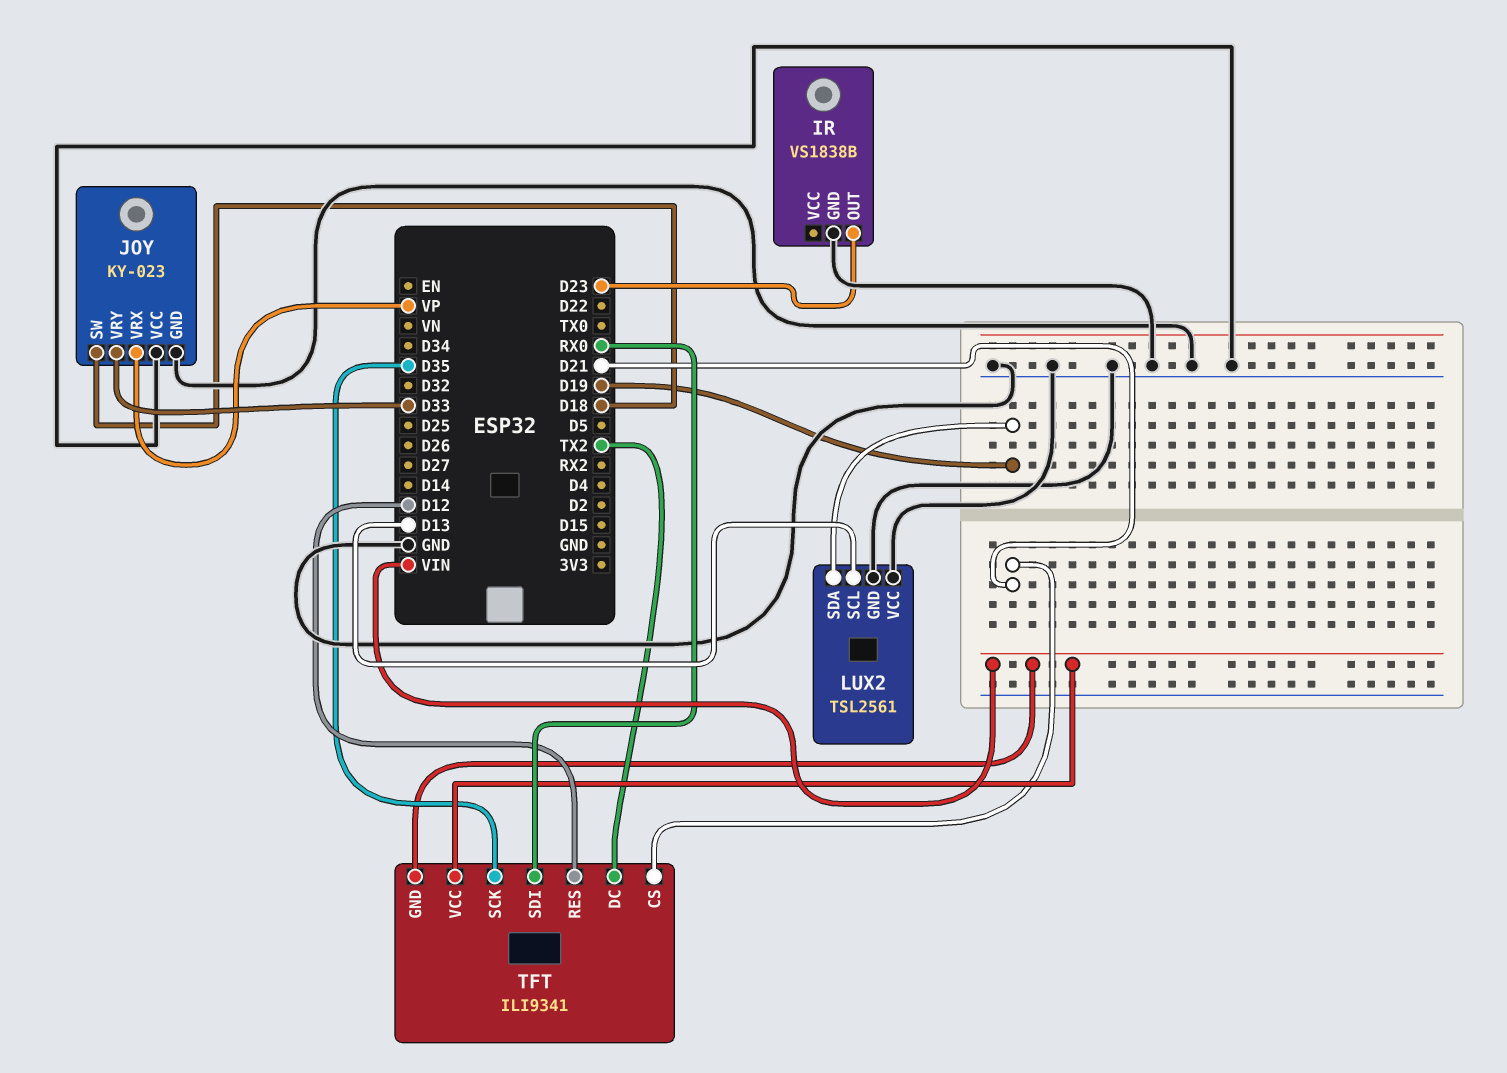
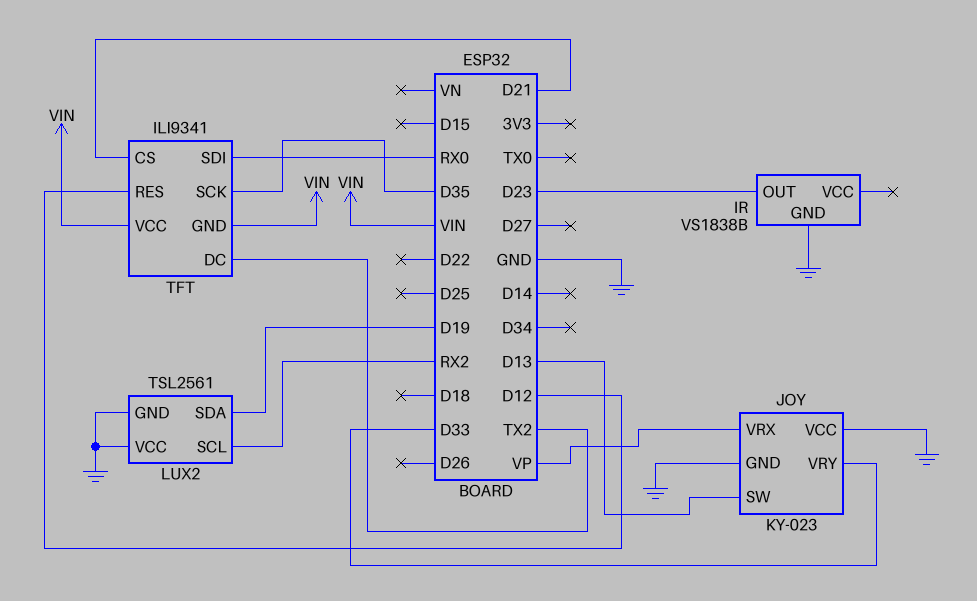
JOY pin SW: D18 -> D13
LUX2 pin SCL: D13 -> RX2

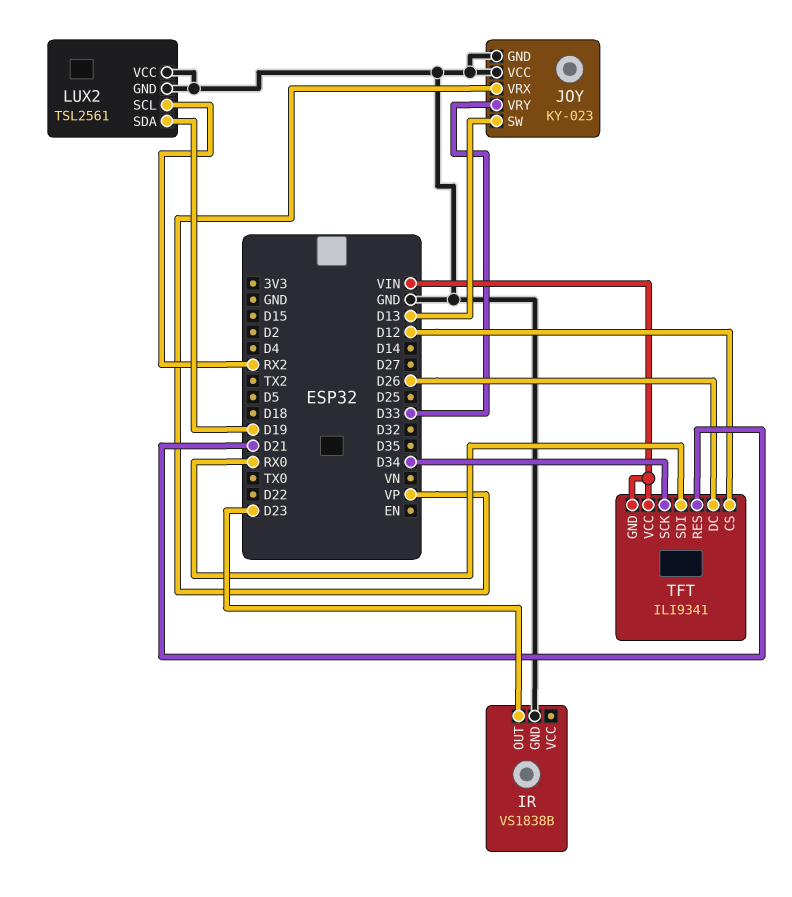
TFT pin CS: D21 -> D12
TFT pin DC: TX2 -> D26
TFT pin RES: D12 -> D21
TFT pin SCK: D35 -> D34

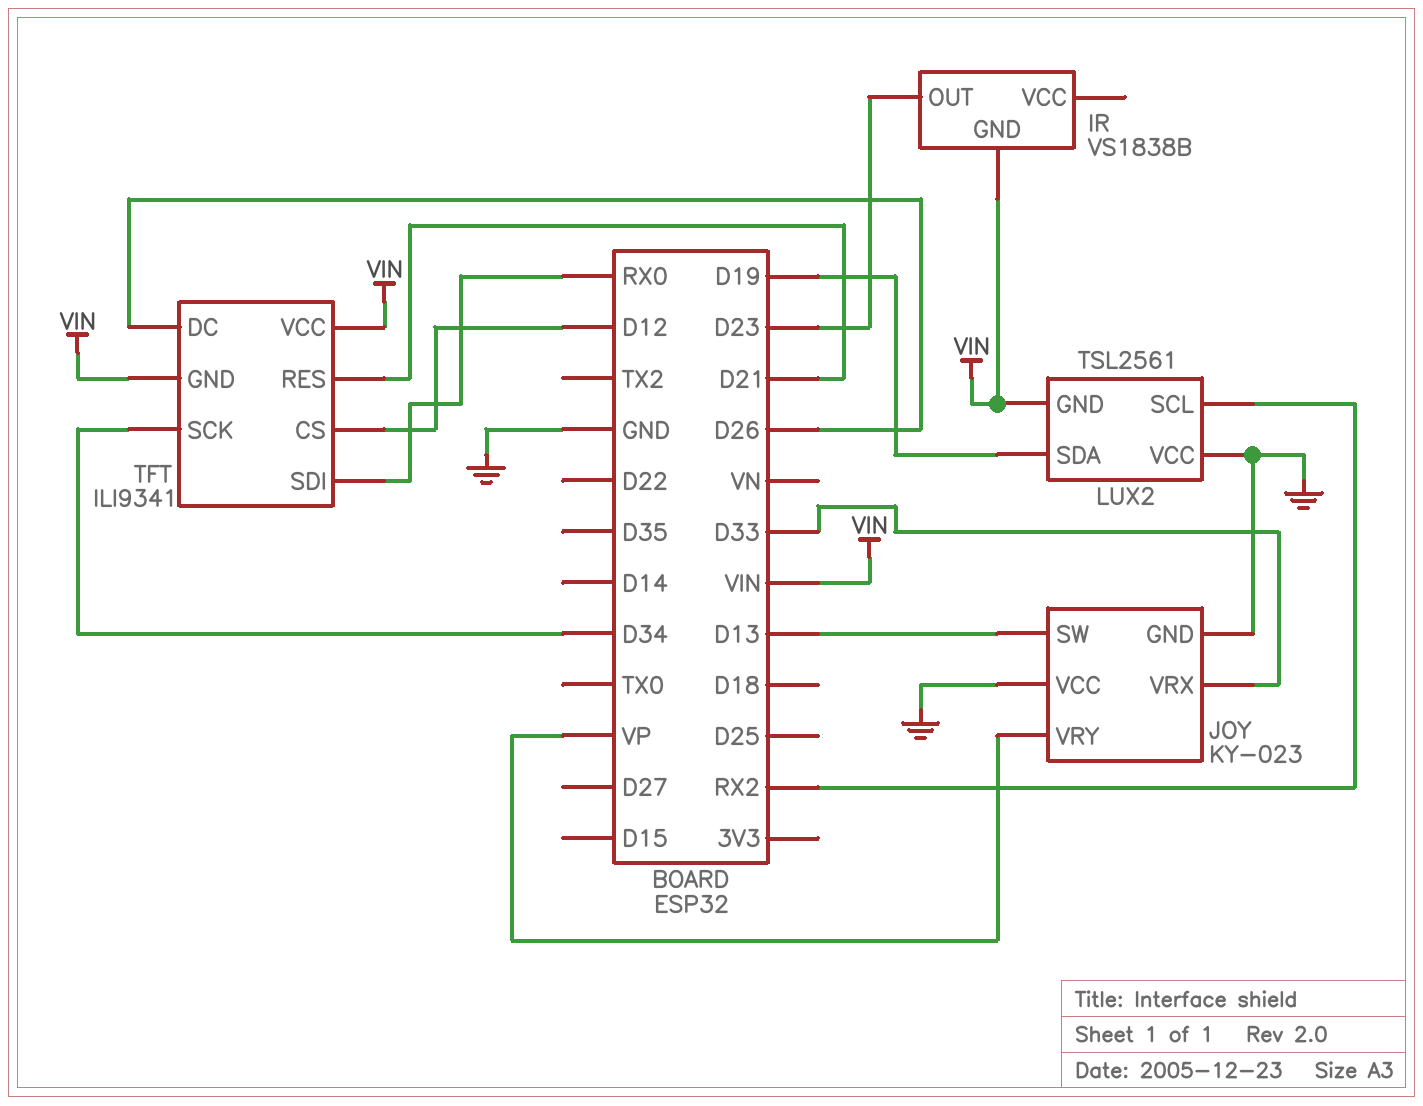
IR pin GND: GND -> VIN
JOY pin VRX: VP -> D33
JOY pin VRY: D33 -> VP
LUX2 pin GND: GND -> VIN

